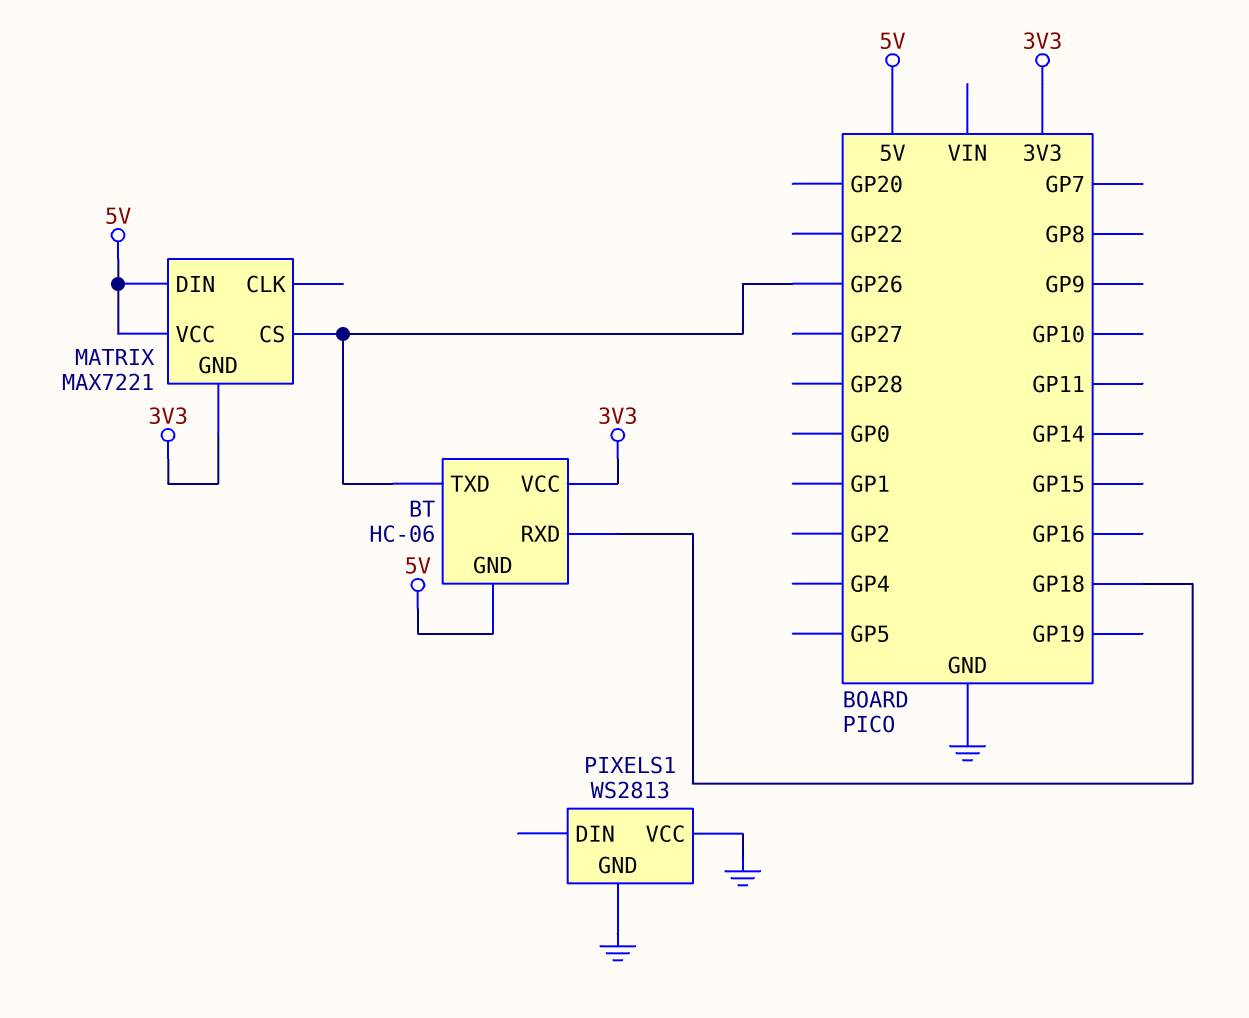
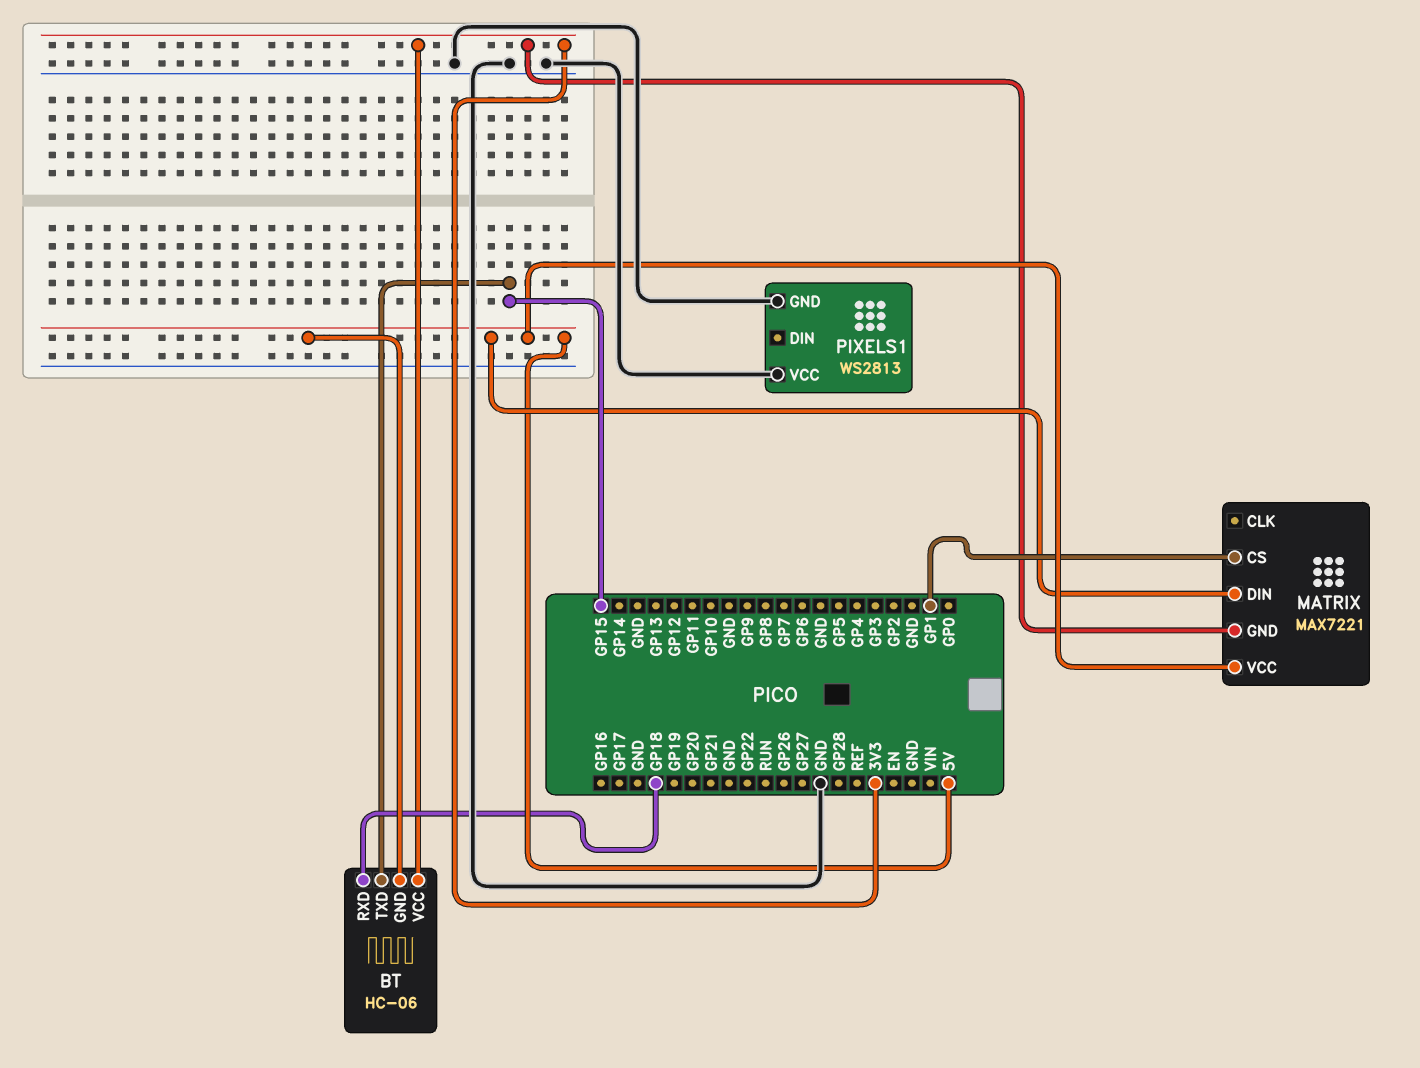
BT pin TXD: GP26 -> GP15
MATRIX pin CS: GP26 -> GP1

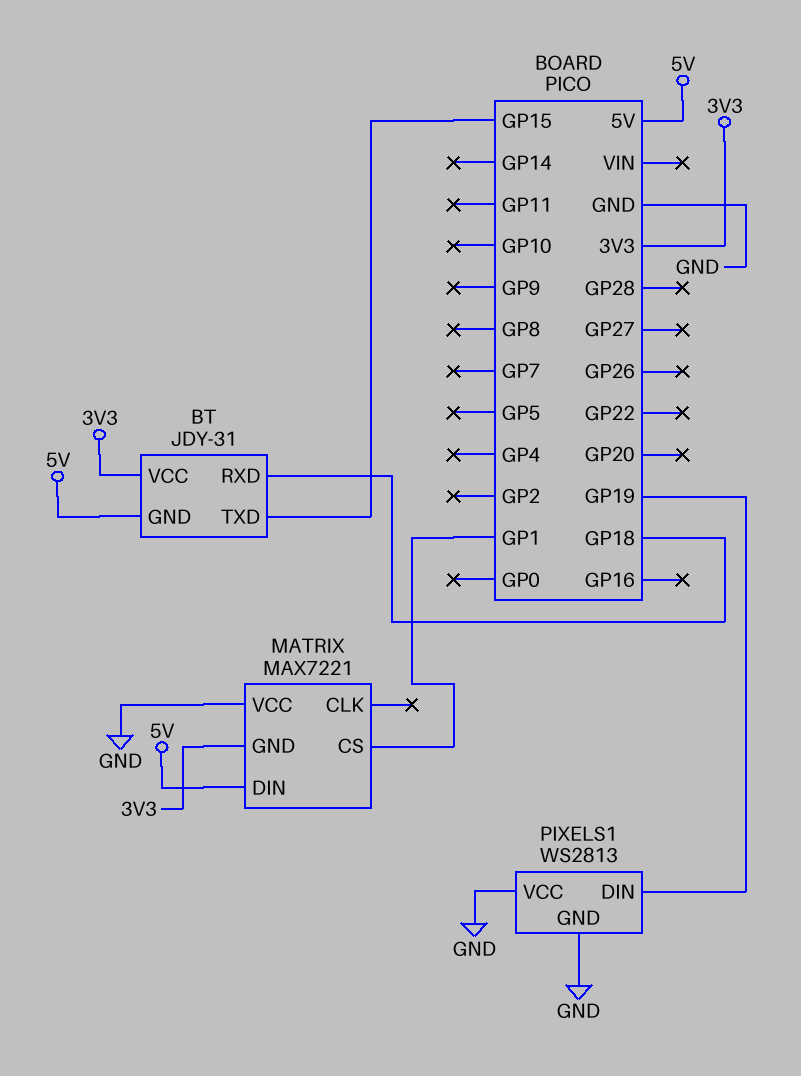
BT: HC-06 -> JDY-31
MATRIX pin VCC: 5V -> GND
PIXELS1 pin DIN: none -> GP19

